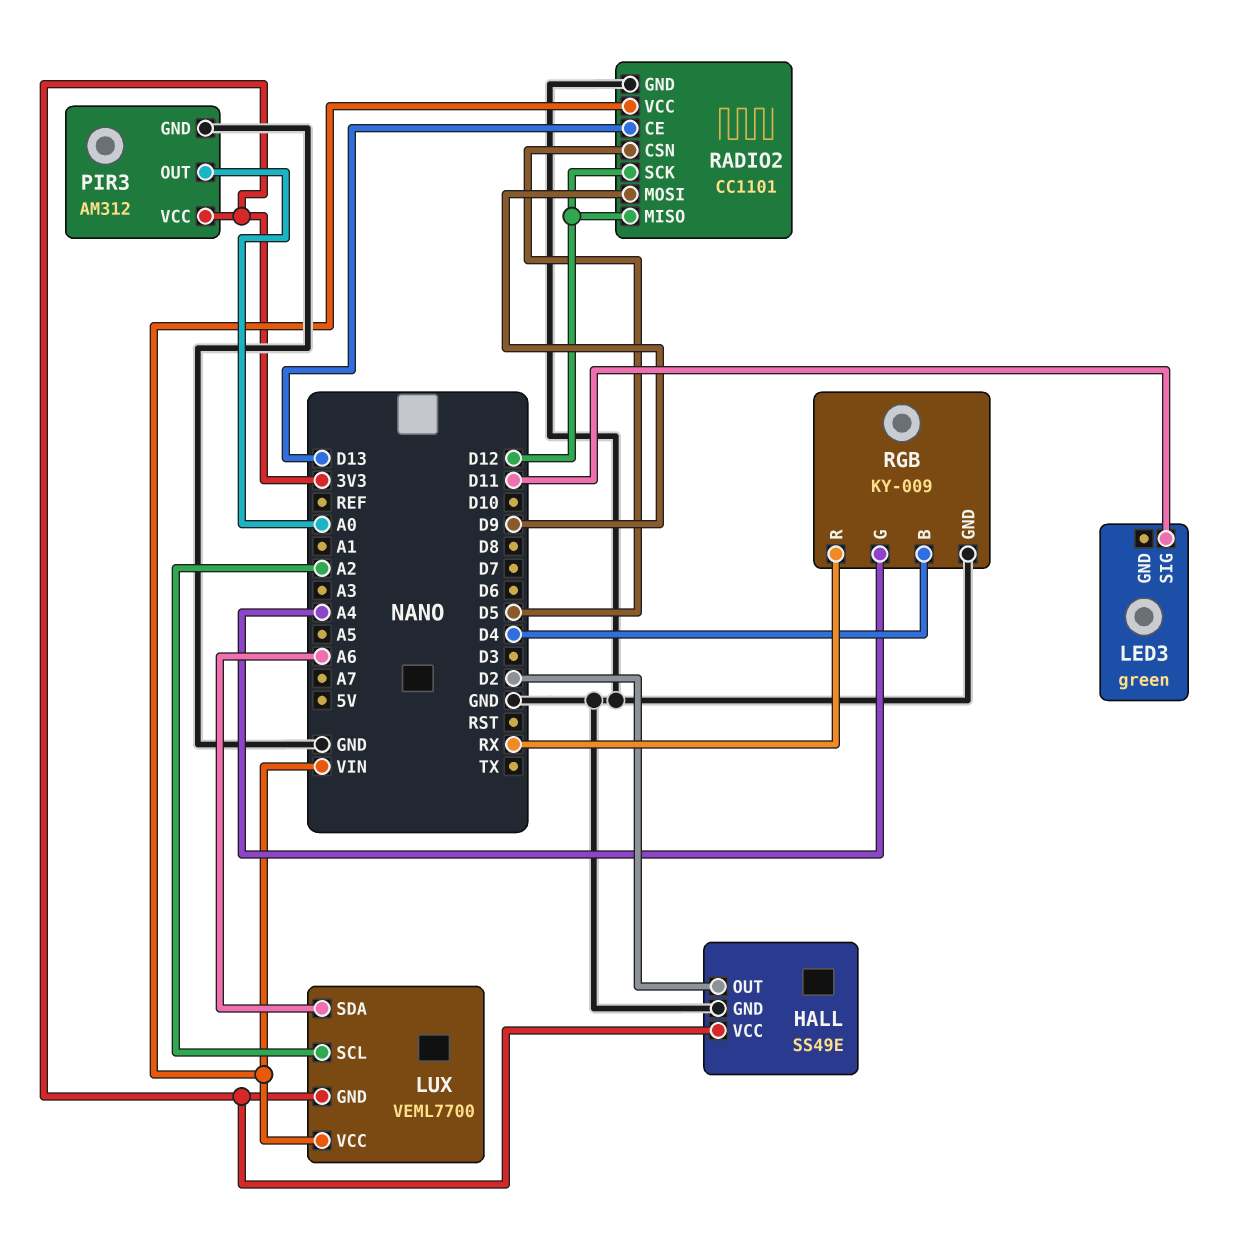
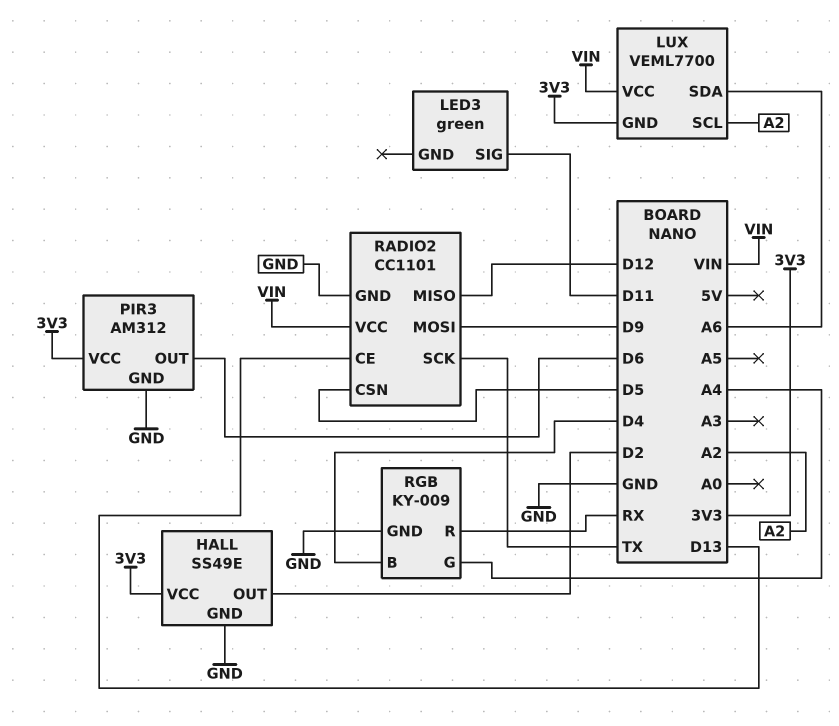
PIR3 pin OUT: A0 -> D6
RADIO2 pin SCK: D12 -> TX

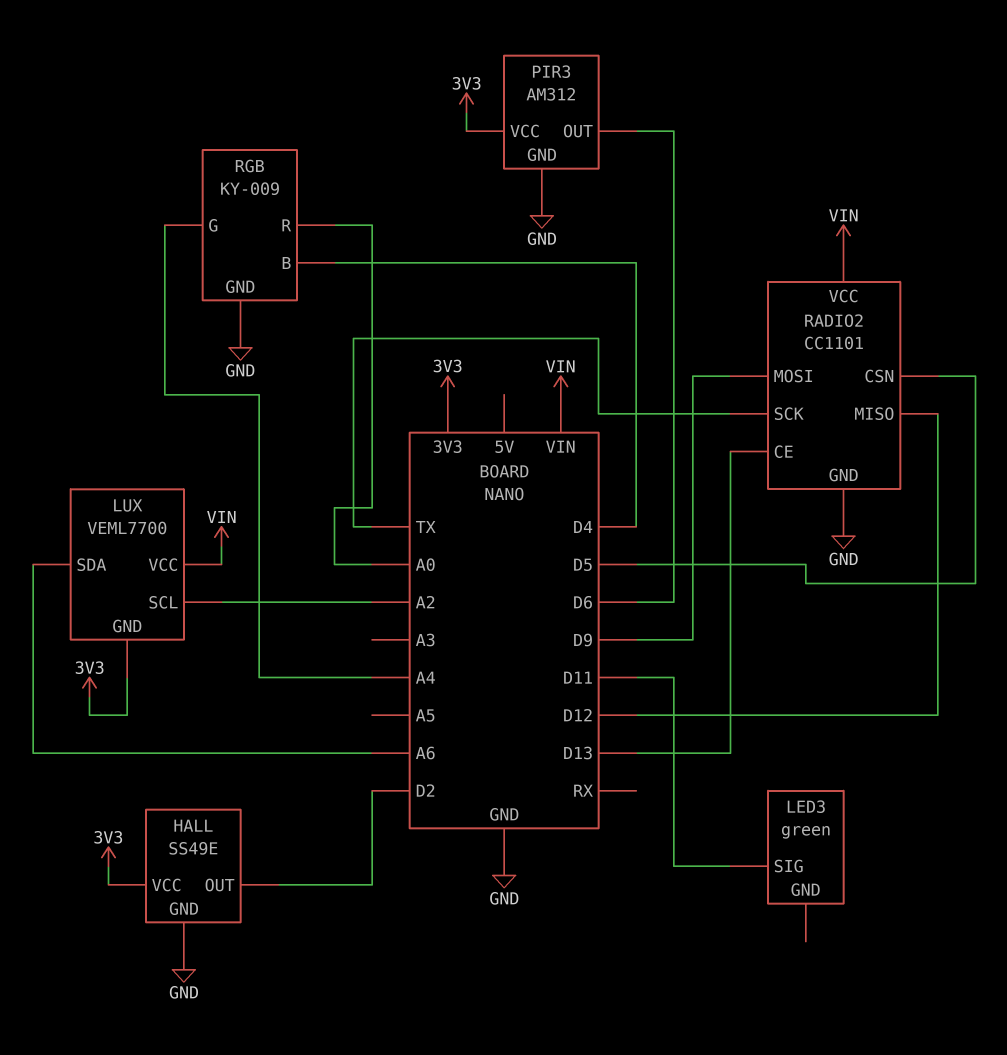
RGB pin R: RX -> A0

